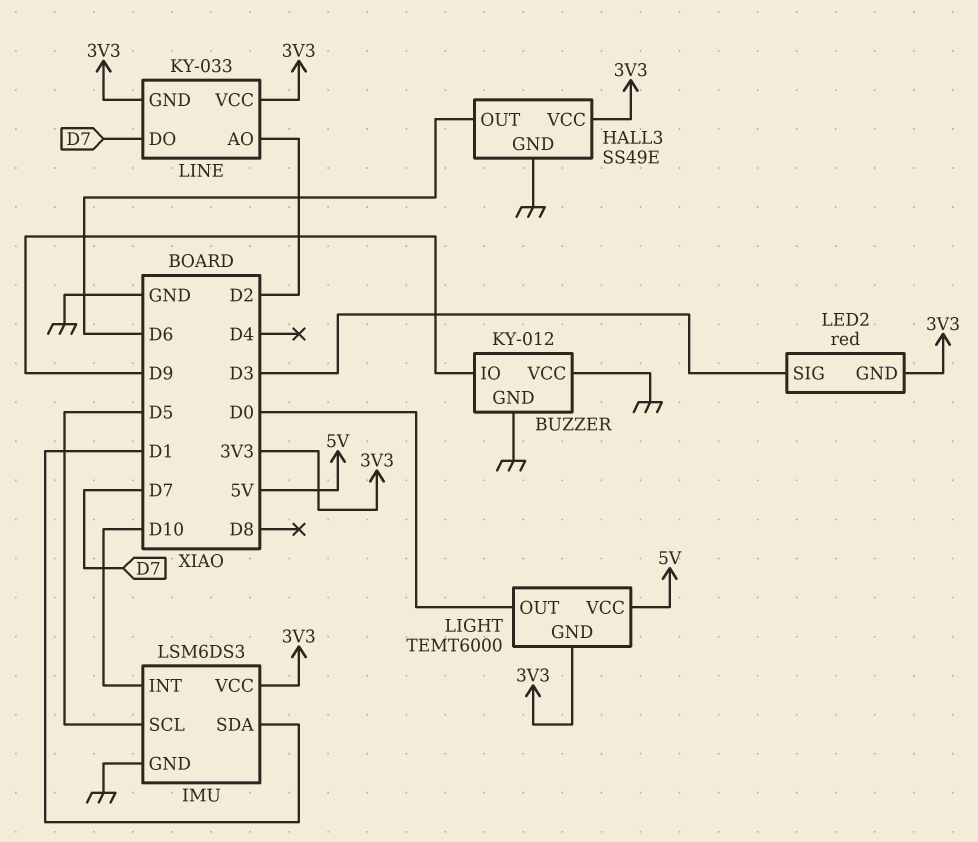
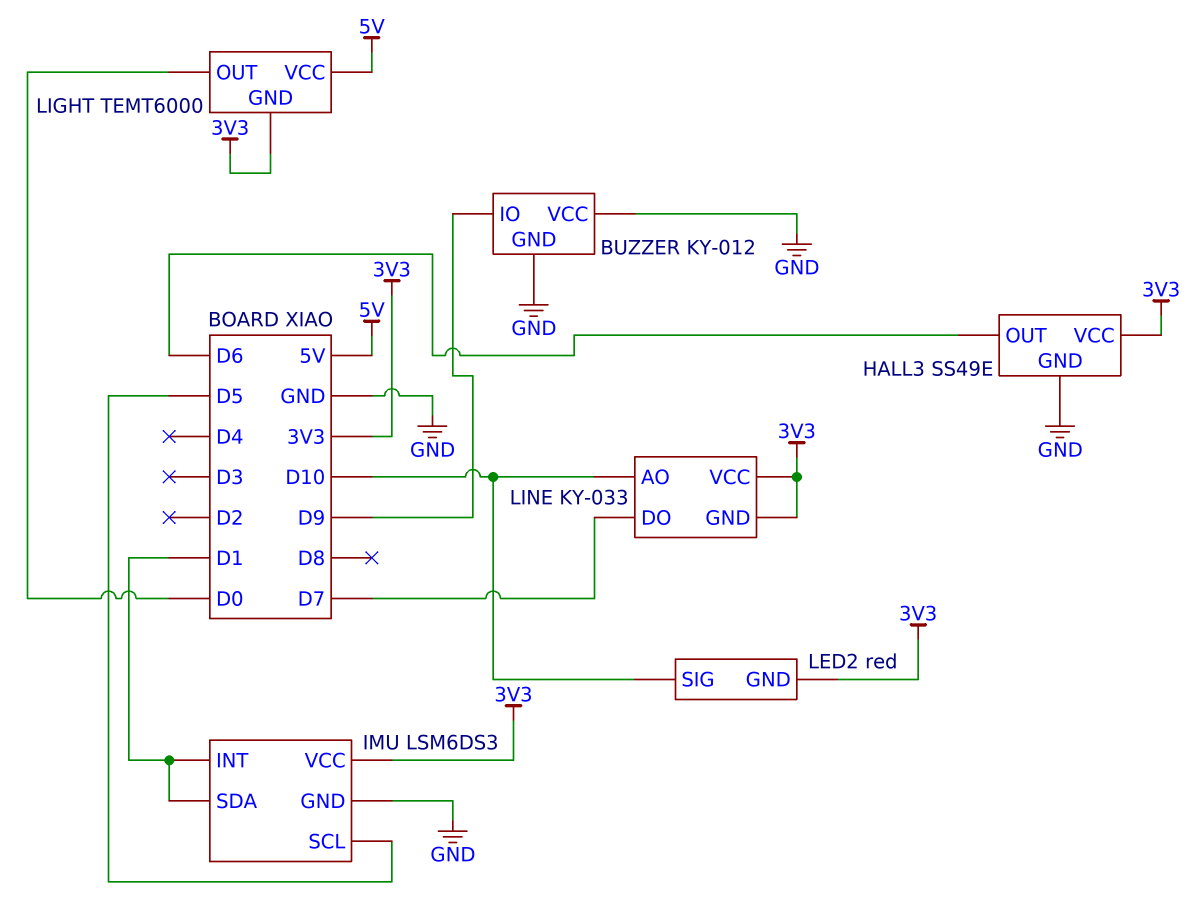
IMU pin INT: D10 -> D1
LED2 pin SIG: D3 -> D10
LINE pin AO: D2 -> D10

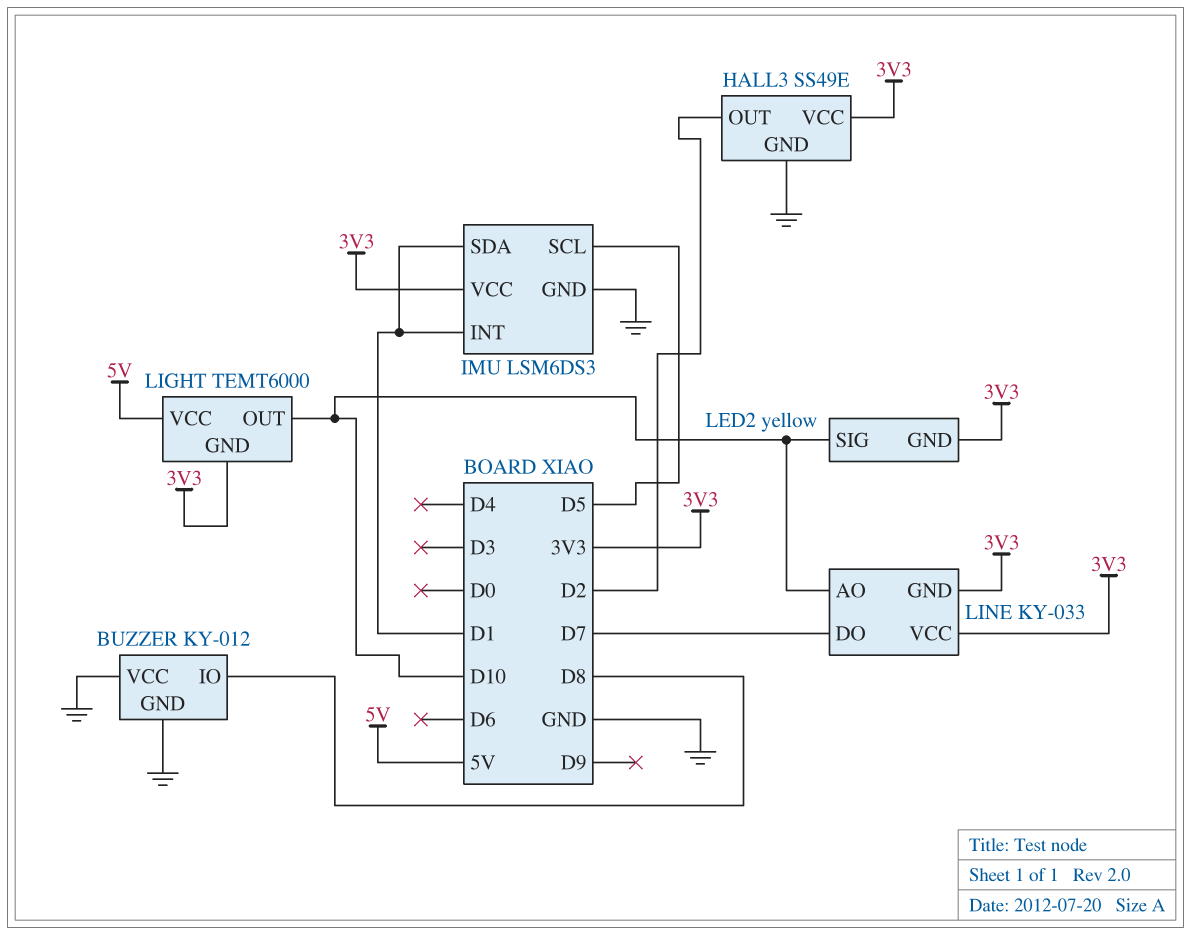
BUZZER pin IO: D9 -> D8
HALL3 pin OUT: D6 -> D2
LED2: red -> yellow
LIGHT pin OUT: D0 -> D10

